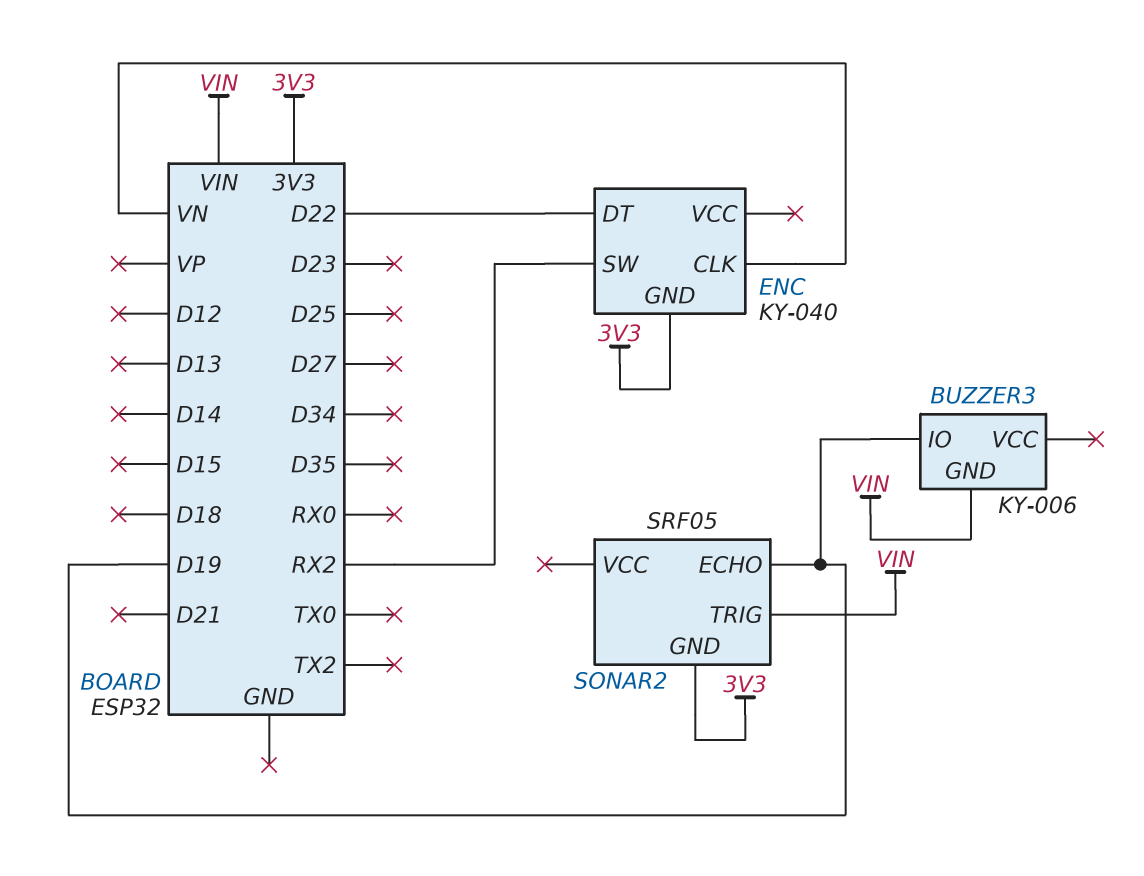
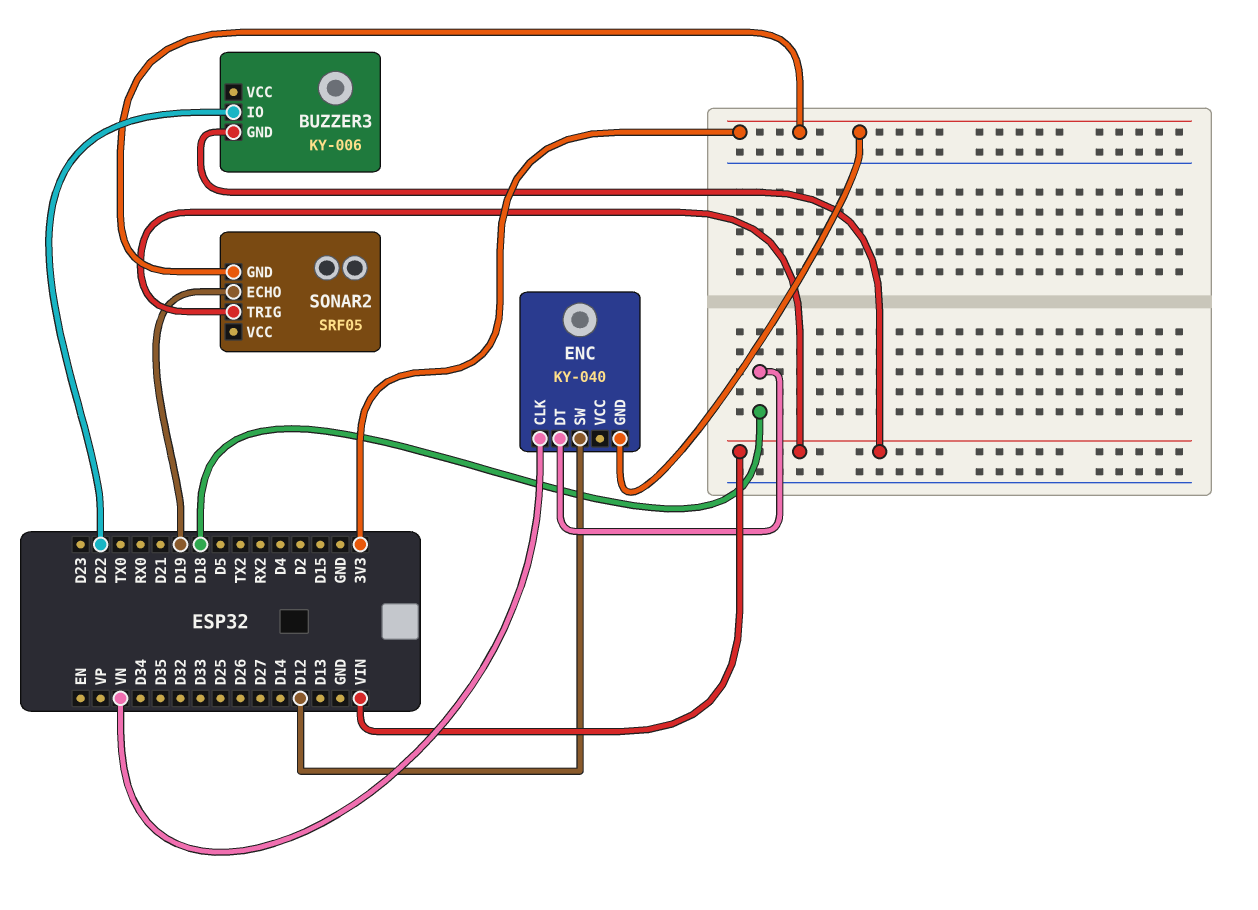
BUZZER3 pin IO: D19 -> D22
ENC pin DT: D22 -> D18
ENC pin SW: RX2 -> D12

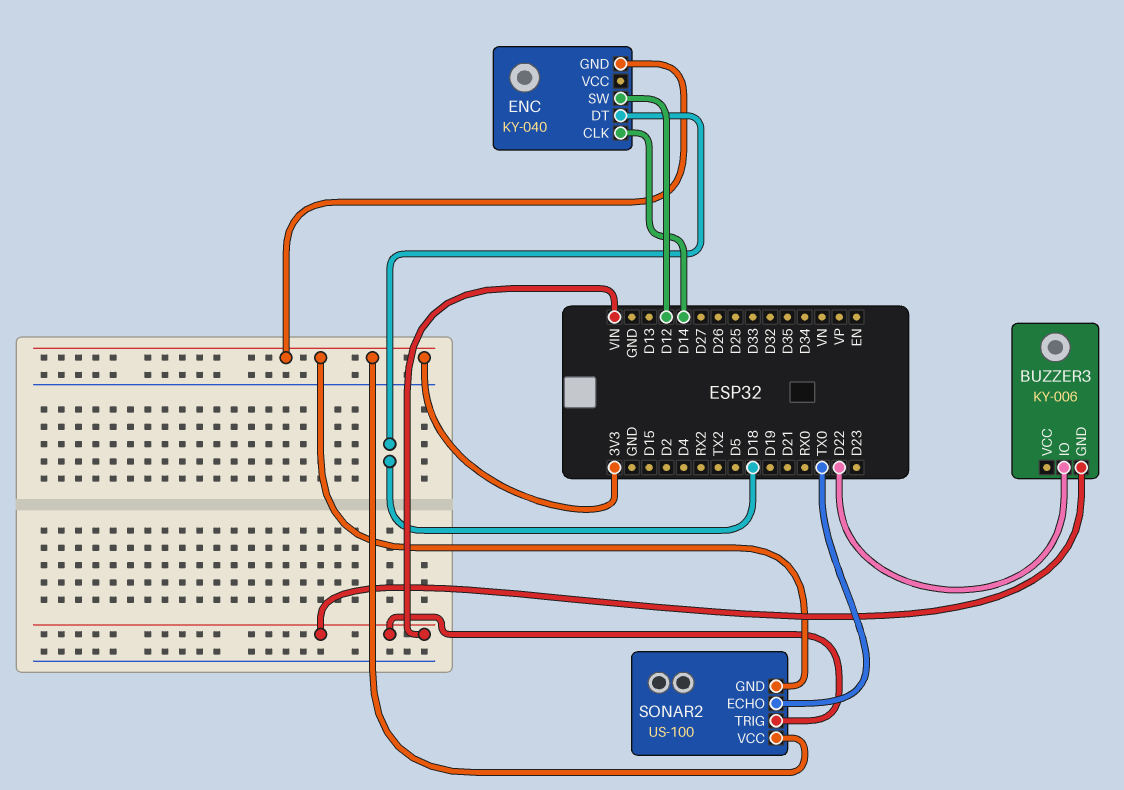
ENC pin CLK: VN -> D14
SONAR2: SRF05 -> US-100
SONAR2 pin ECHO: D19 -> TX0
SONAR2 pin VCC: none -> 3V3

